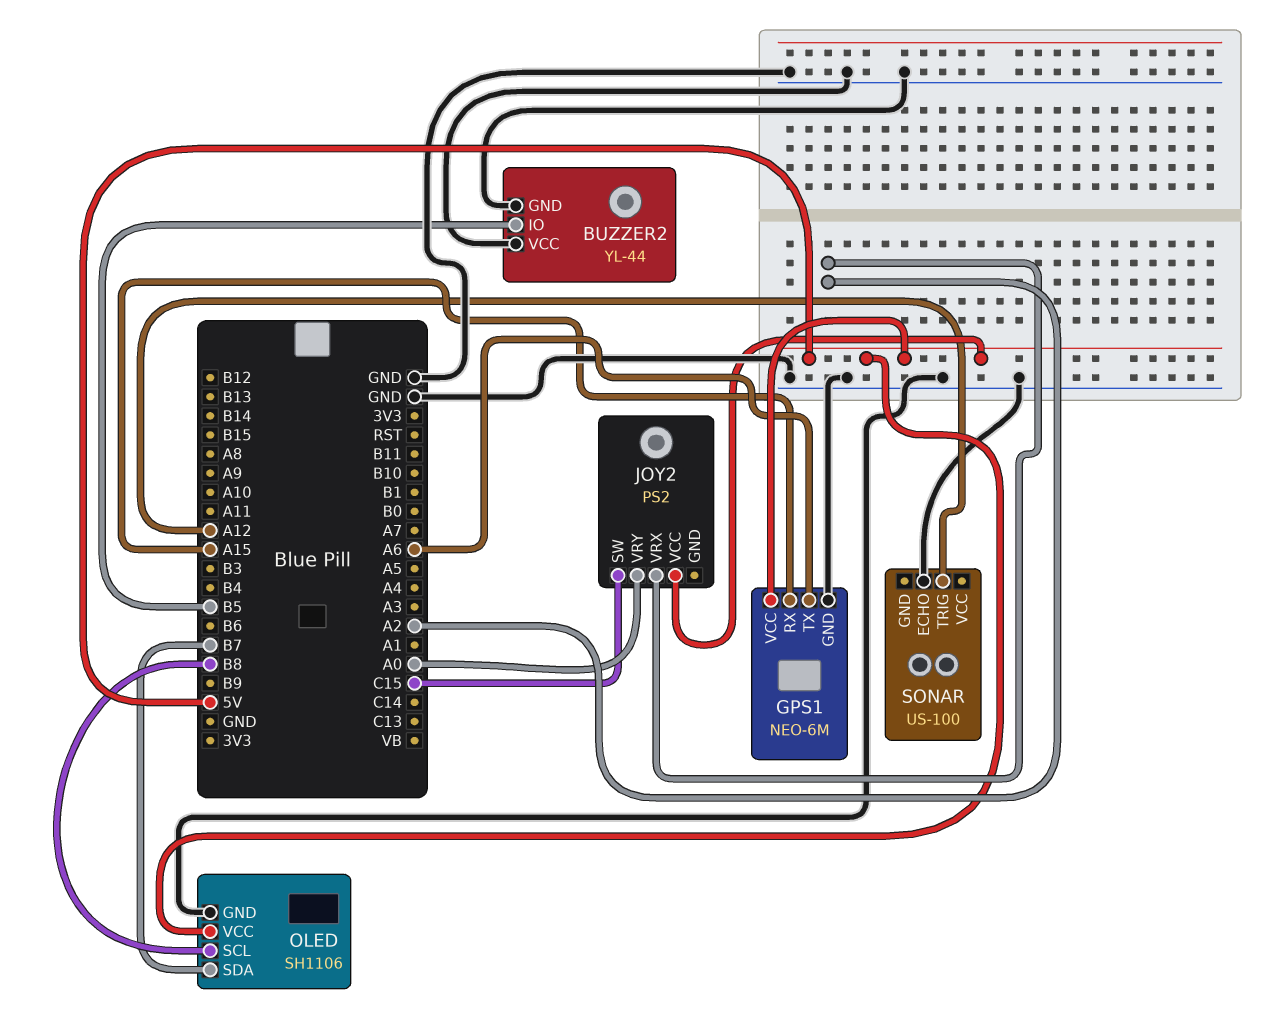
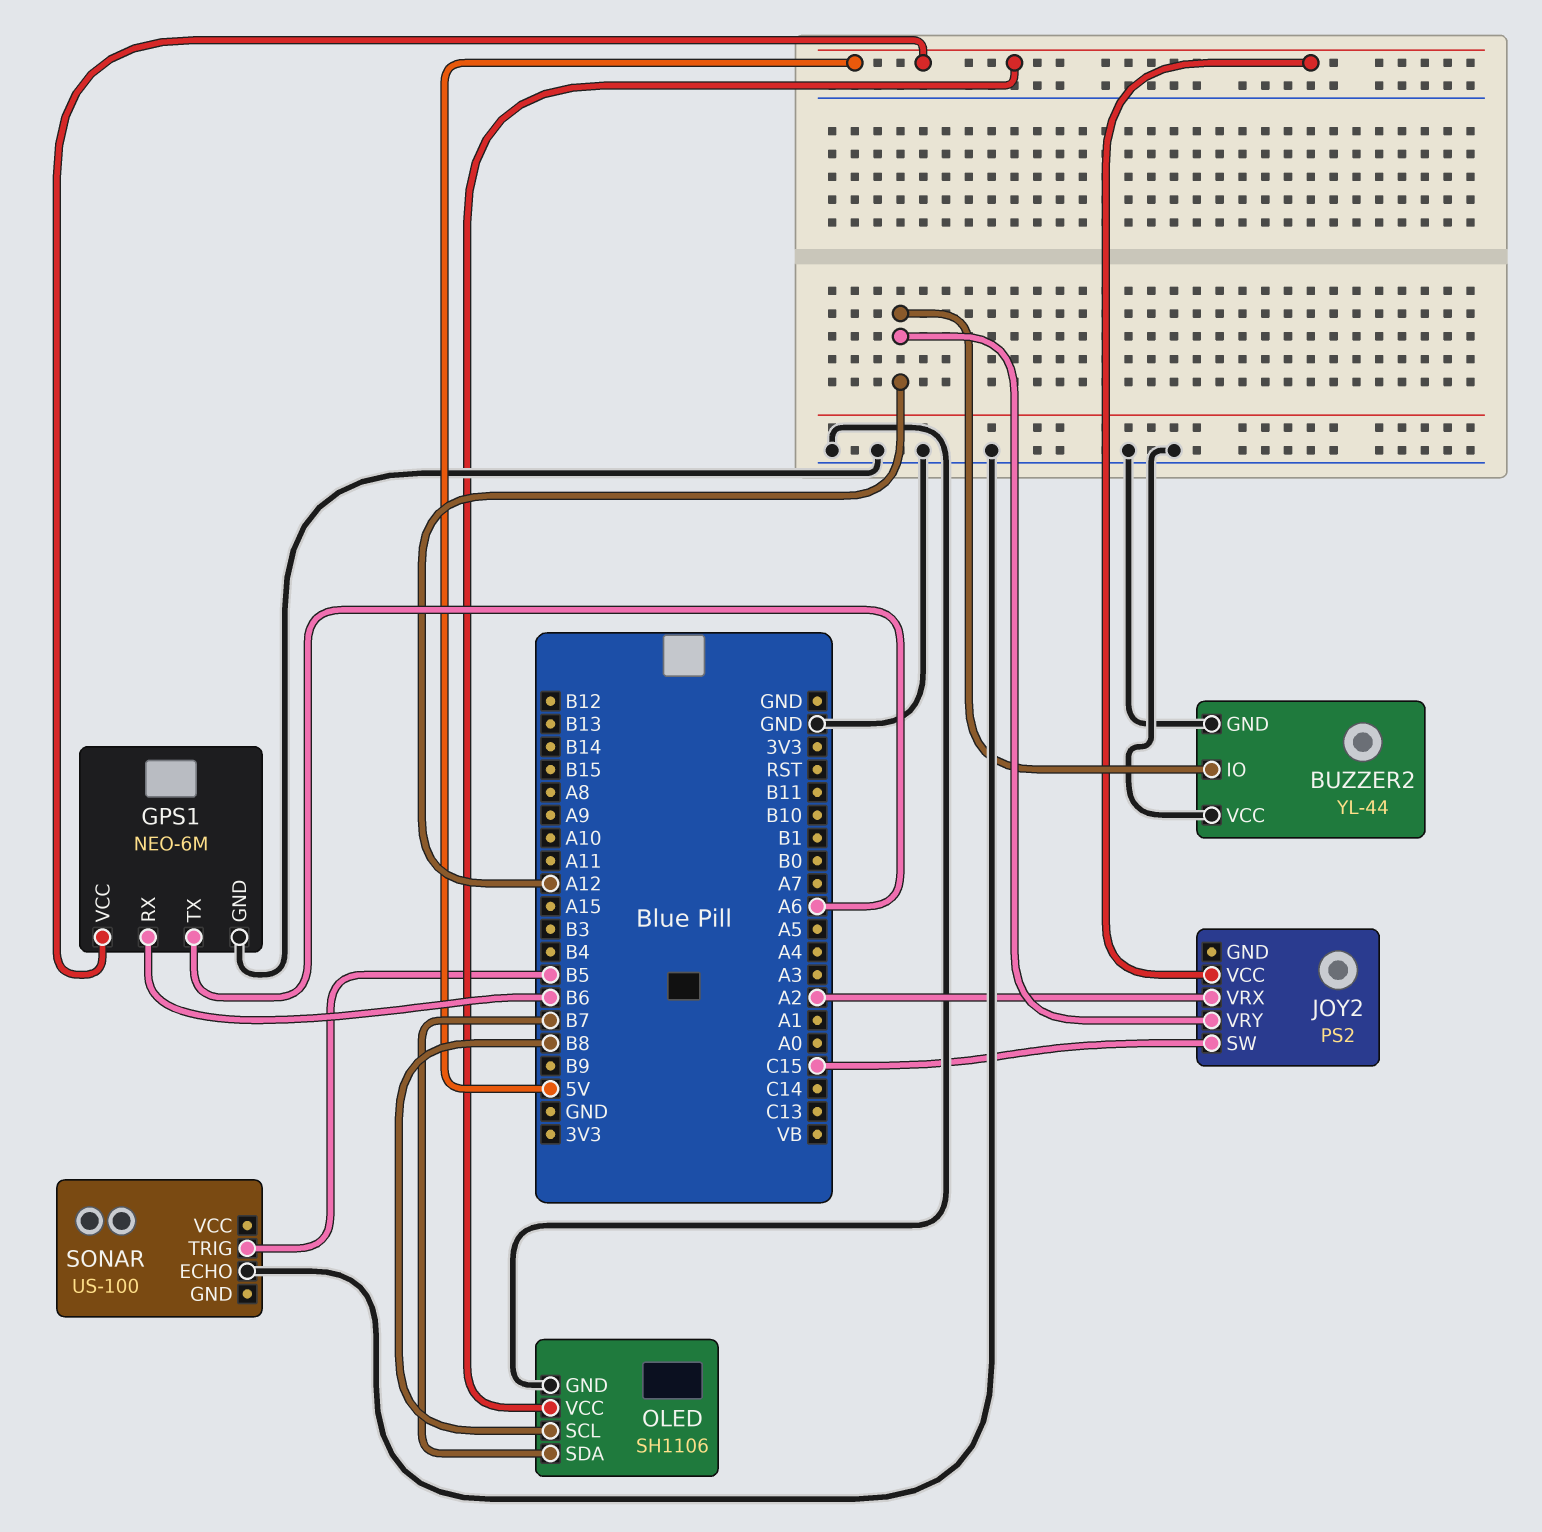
BUZZER2 pin IO: B5 -> A12
GPS1 pin RX: A15 -> B6
JOY2 pin VRY: A0 -> A12
SONAR pin TRIG: A12 -> B5

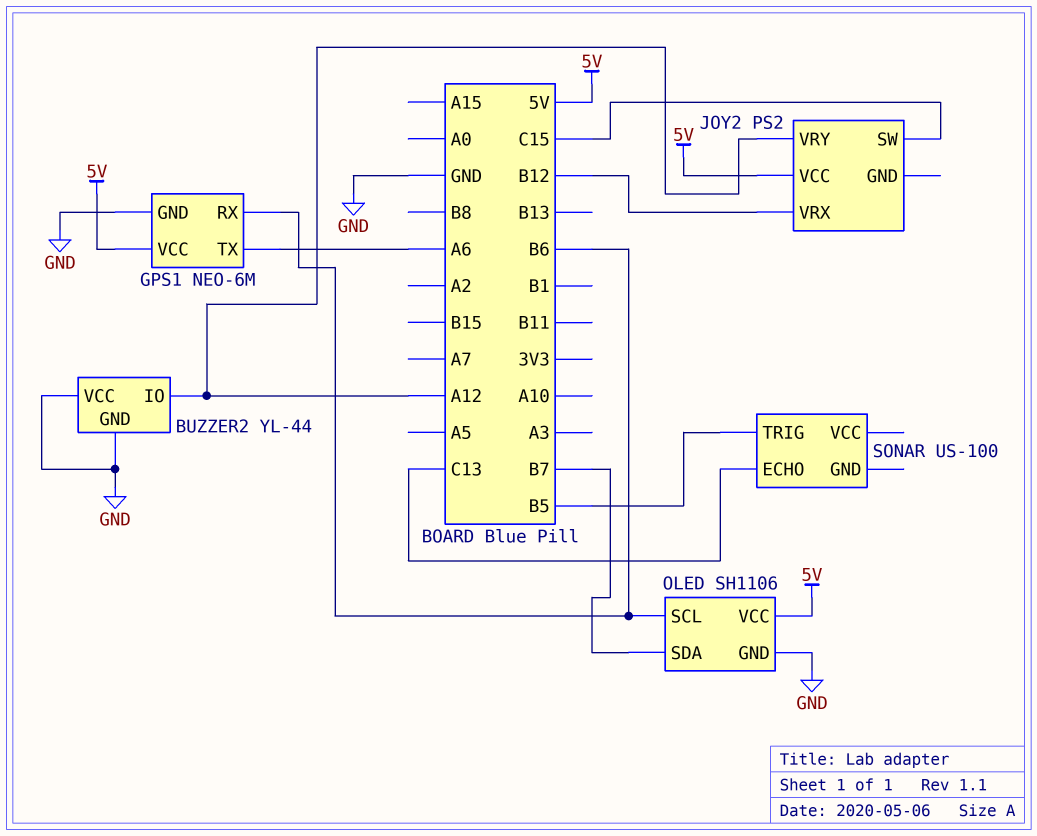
JOY2 pin VRX: A2 -> B12
OLED pin SCL: B8 -> B6
SONAR pin ECHO: GND -> C13

